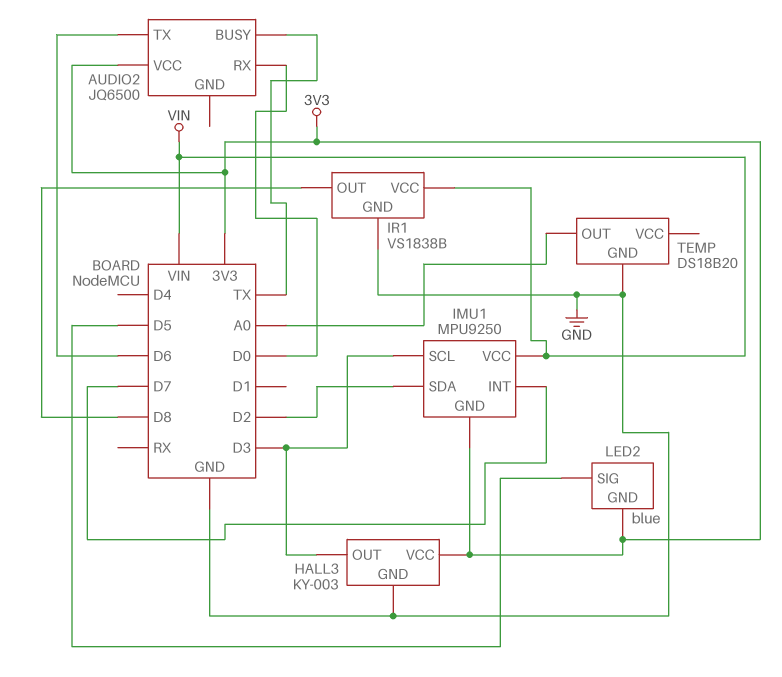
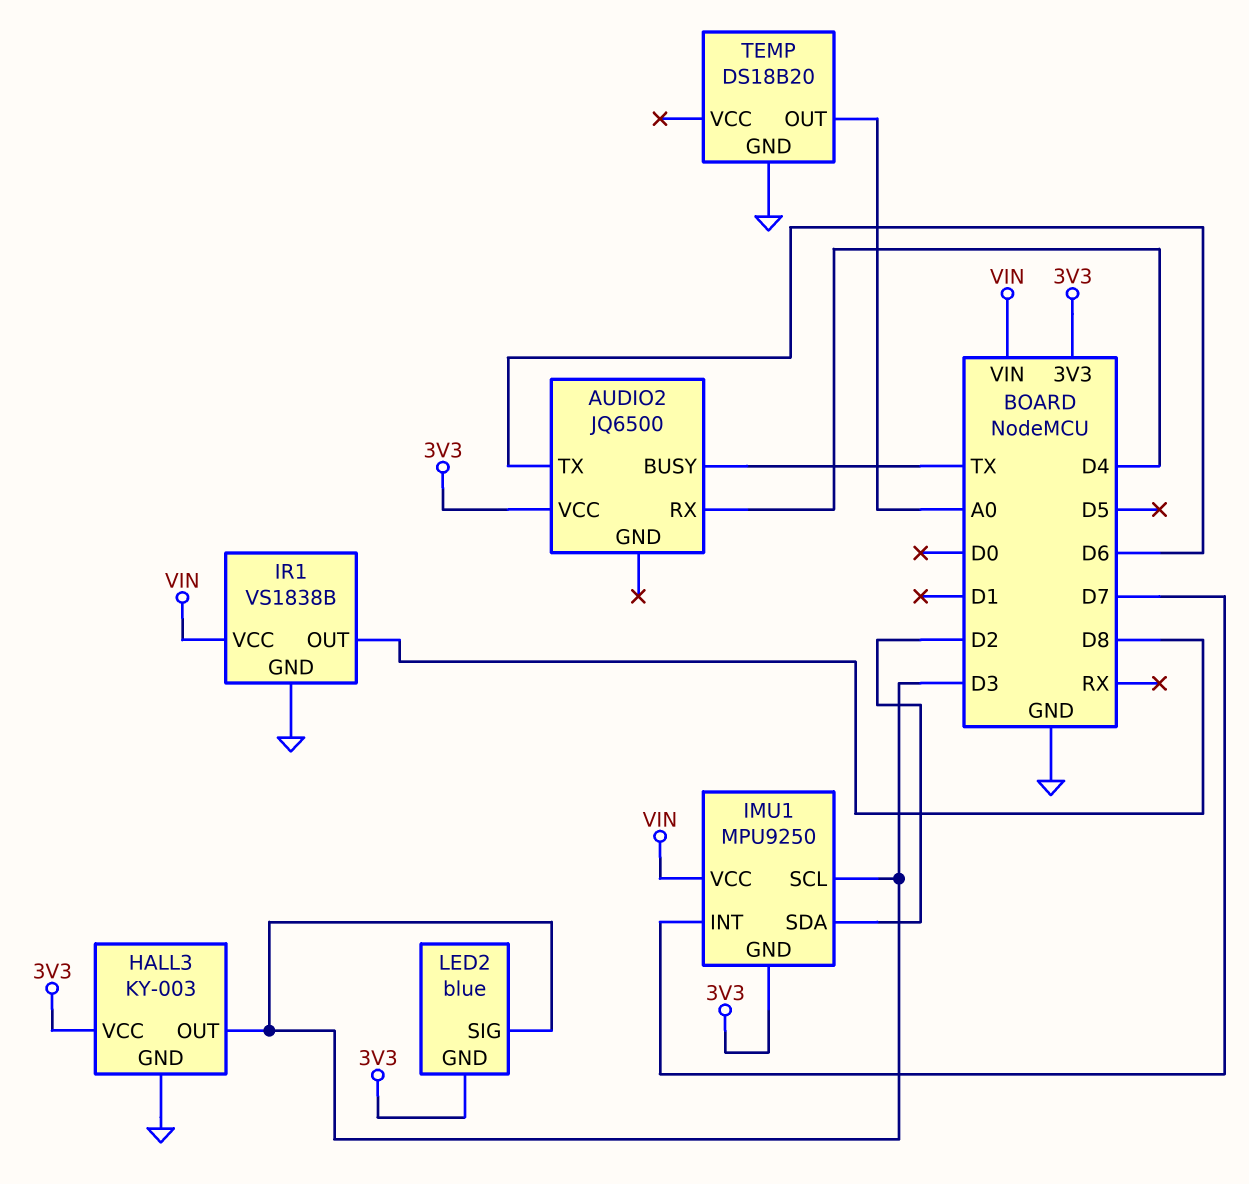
AUDIO2 pin RX: D0 -> D4
LED2 pin SIG: D5 -> D3

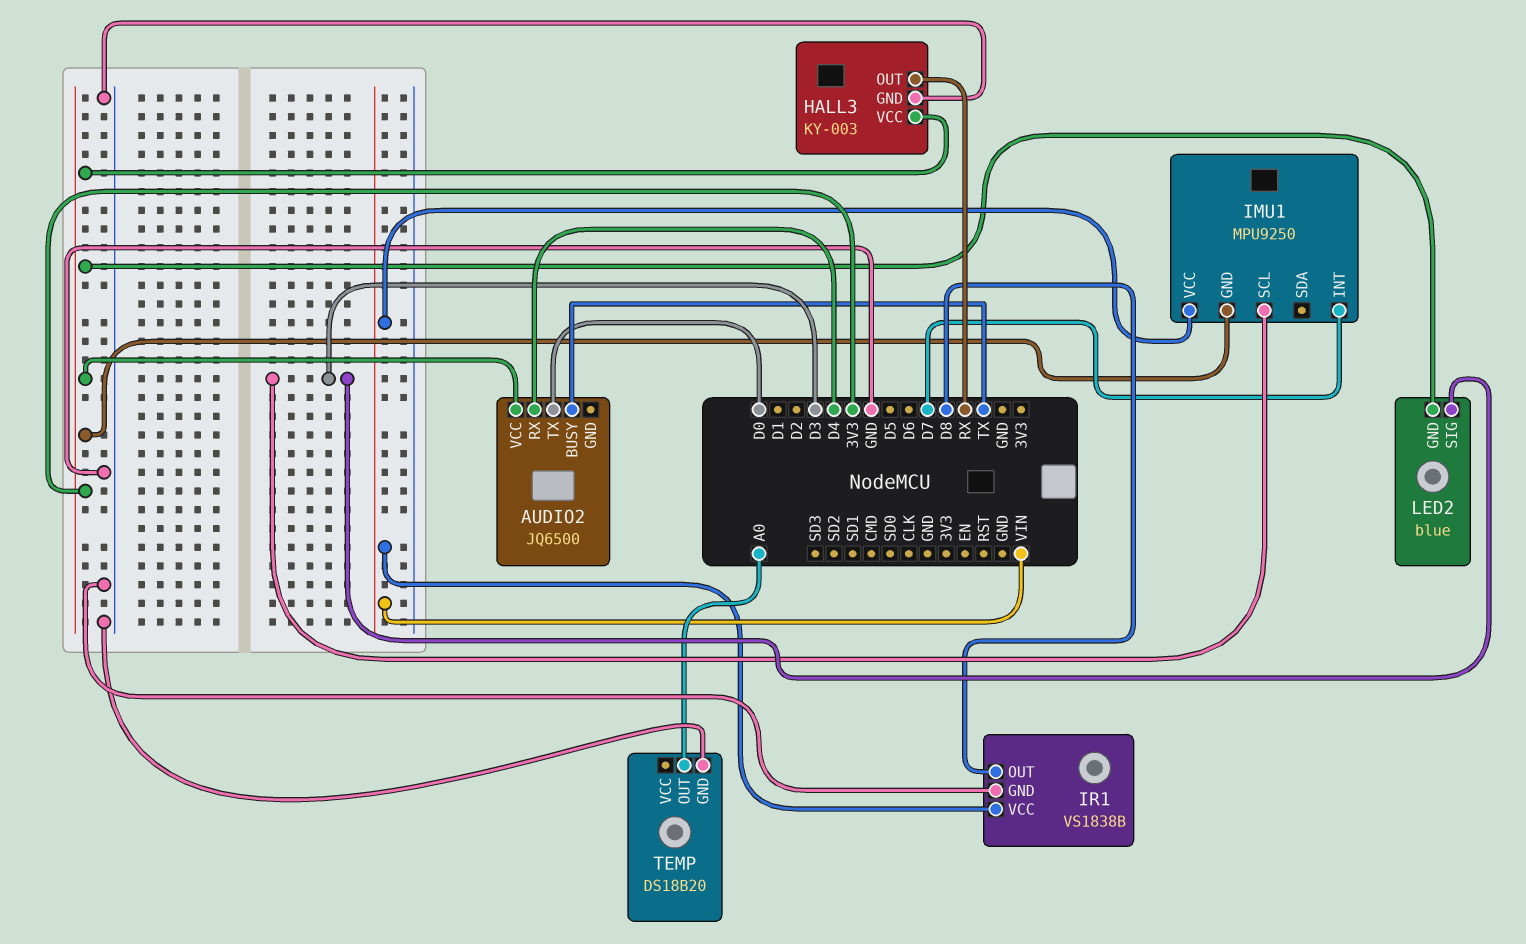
AUDIO2 pin TX: D6 -> D0
HALL3 pin OUT: D3 -> RX
IMU1 pin SDA: D2 -> none

